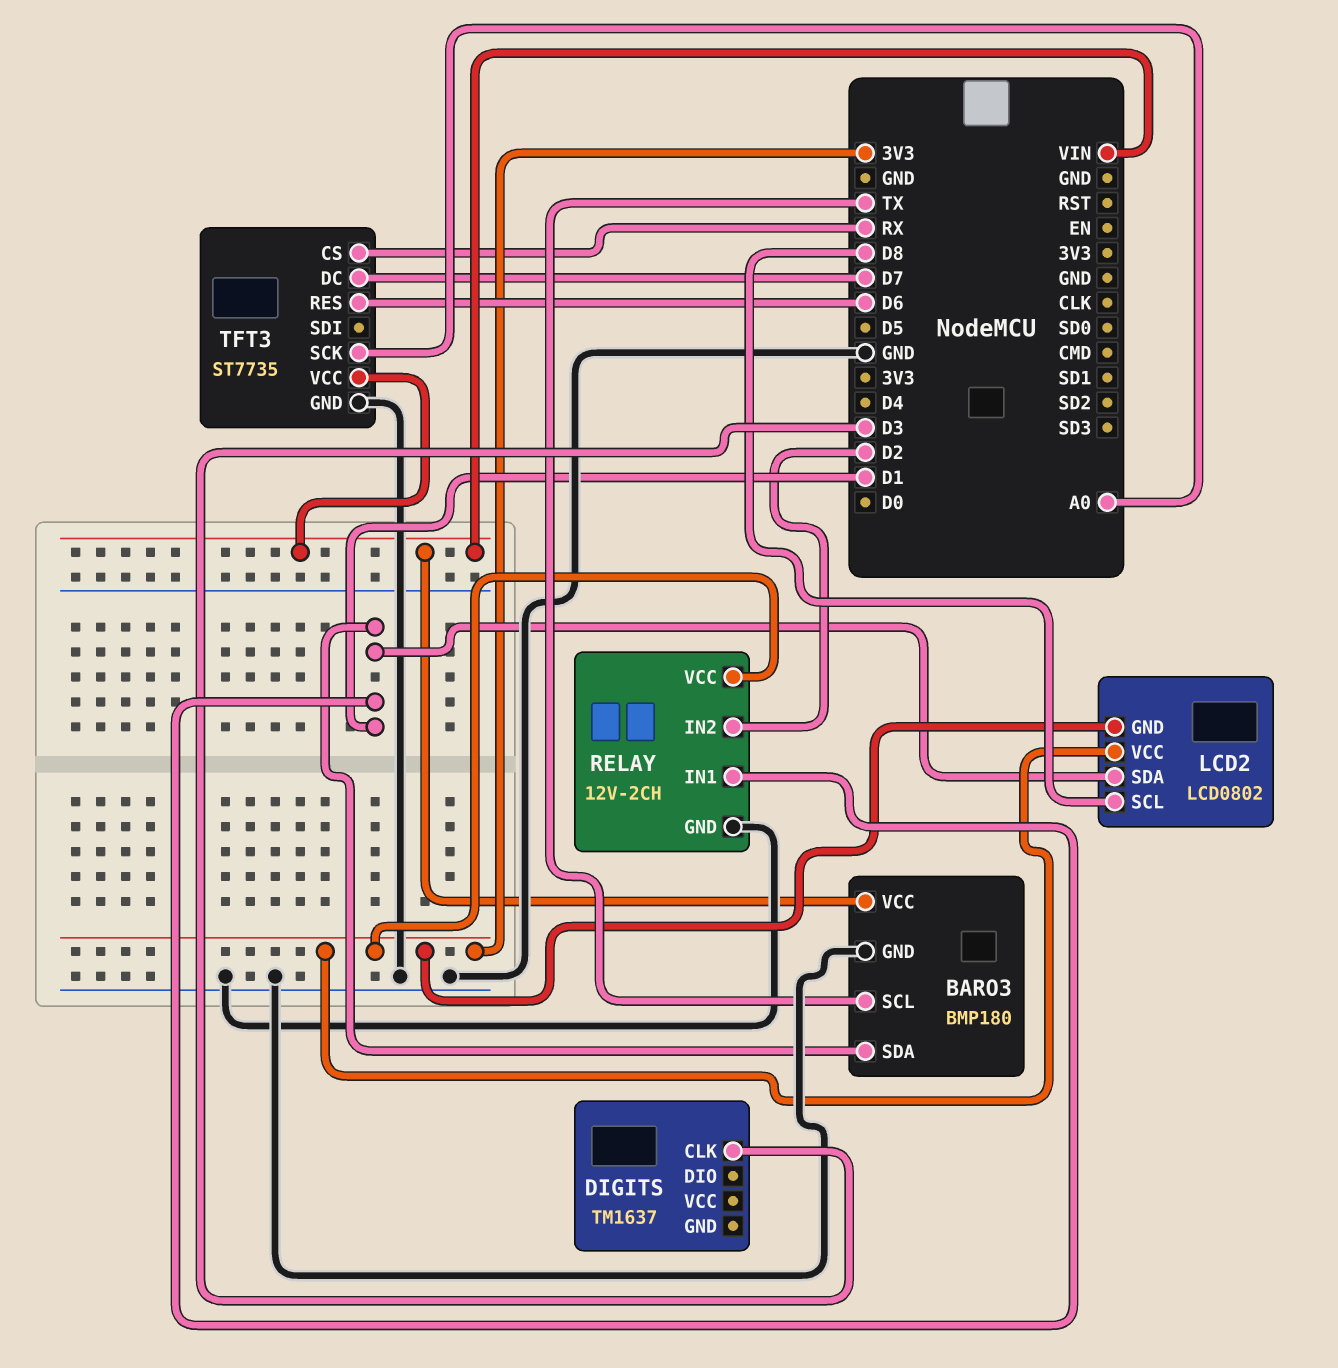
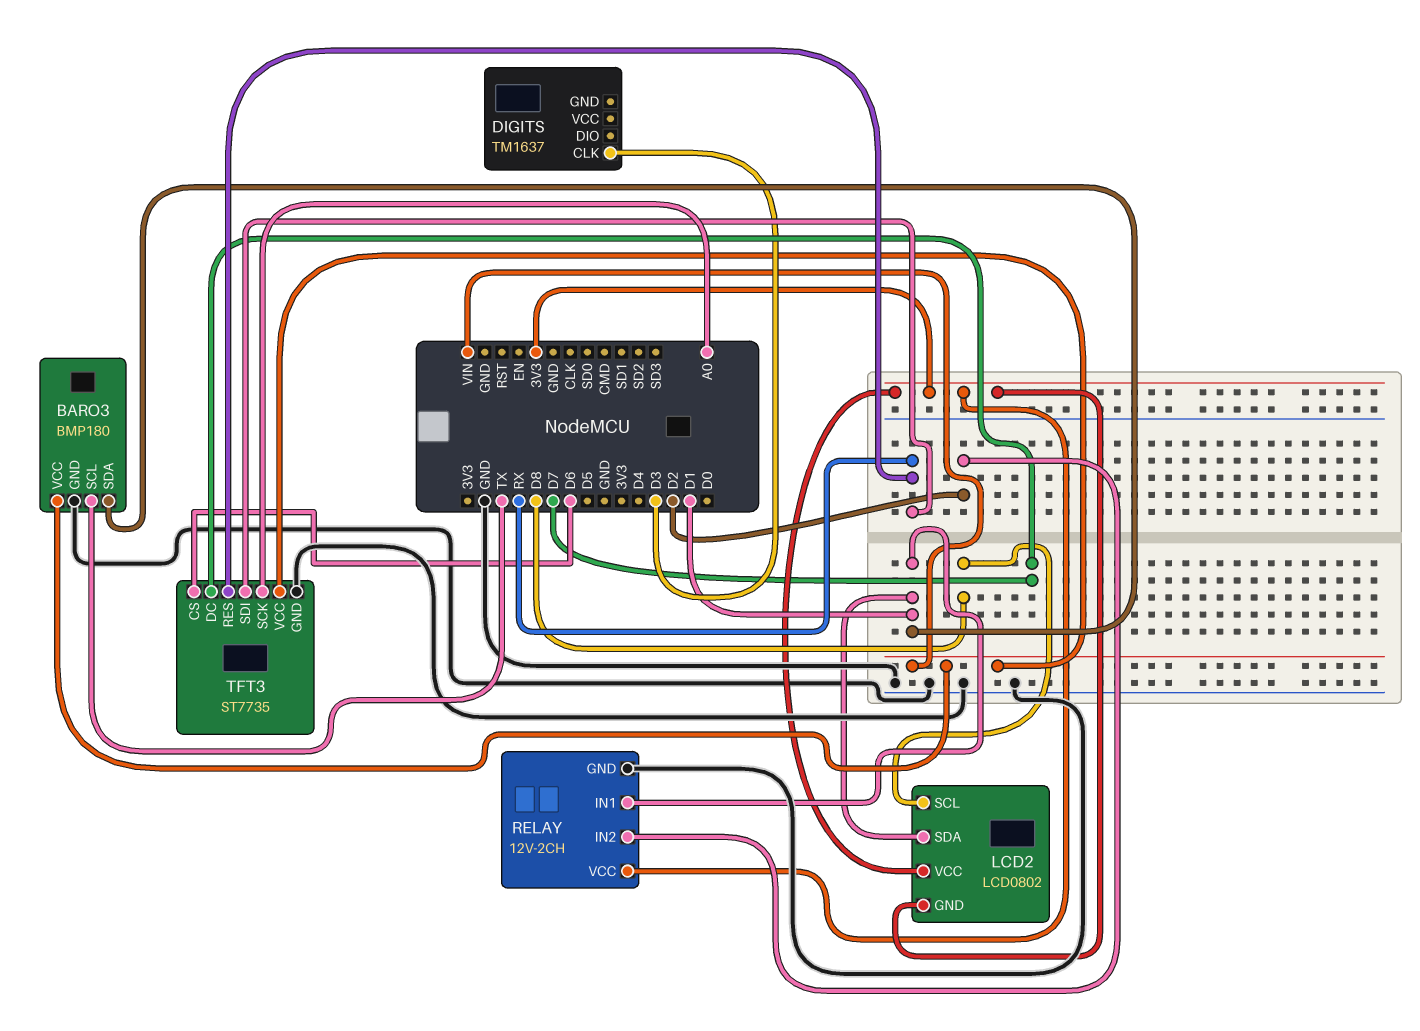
TFT3 pin CS: RX -> D6
TFT3 pin RES: D6 -> RX
TFT3 pin SDI: none -> RX

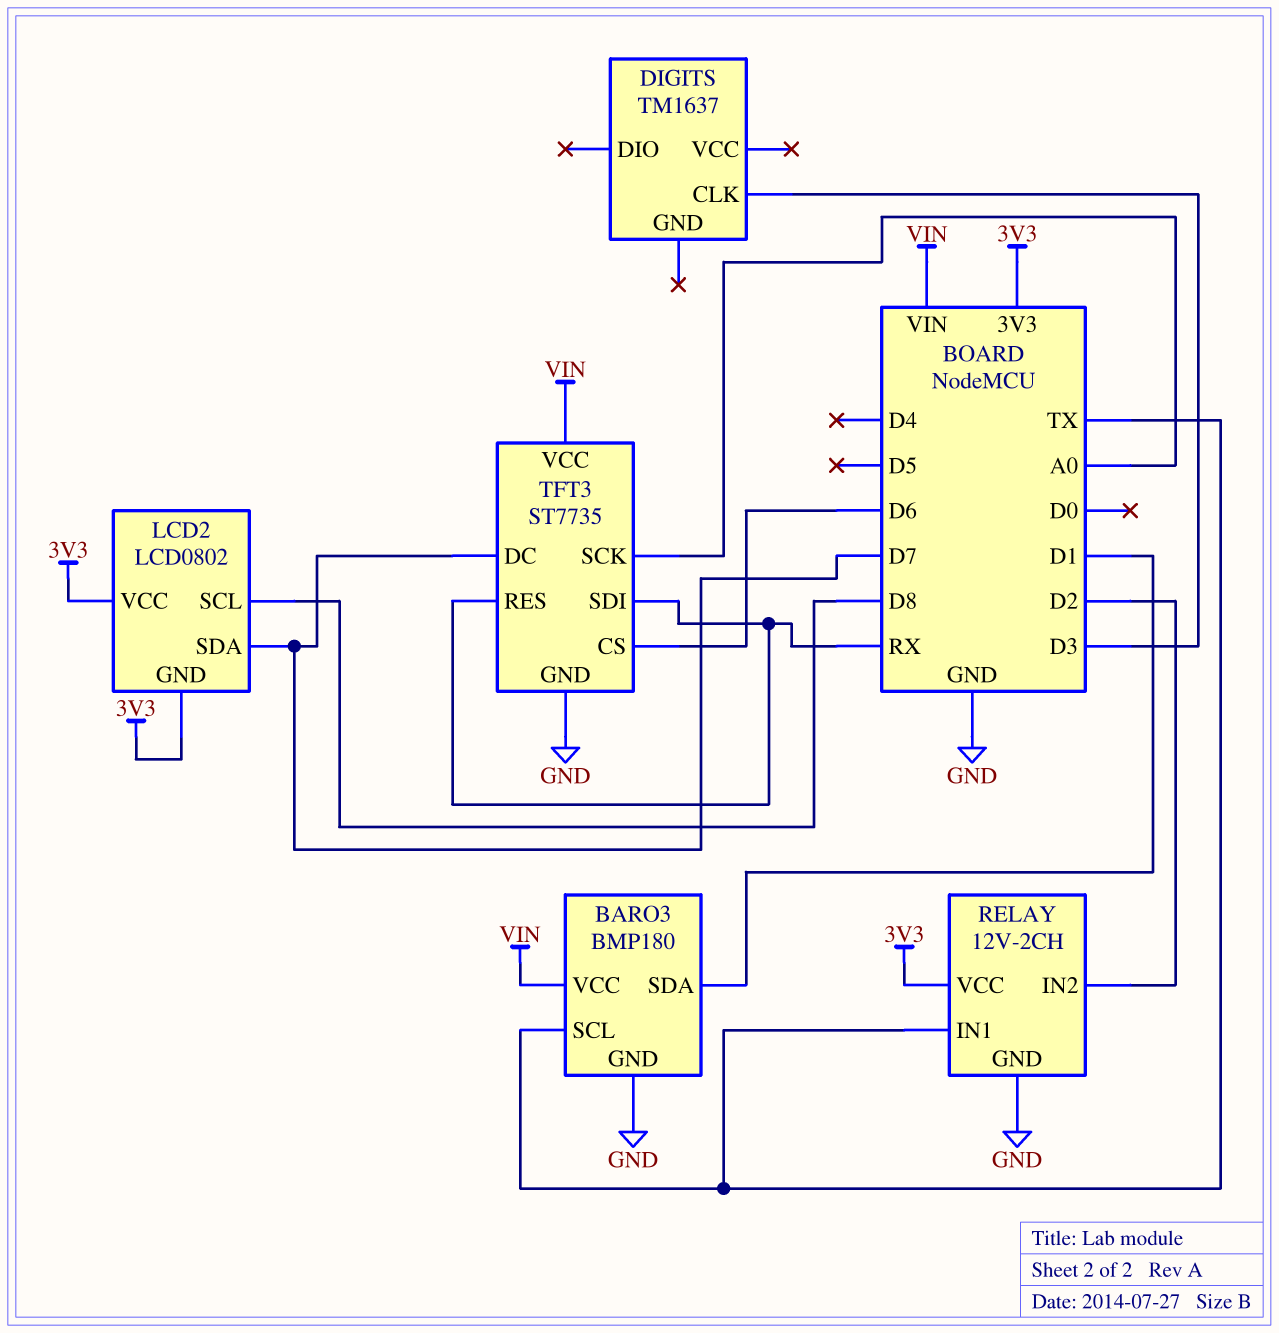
LCD2 pin SDA: D1 -> D7
RELAY pin IN1: D1 -> TX

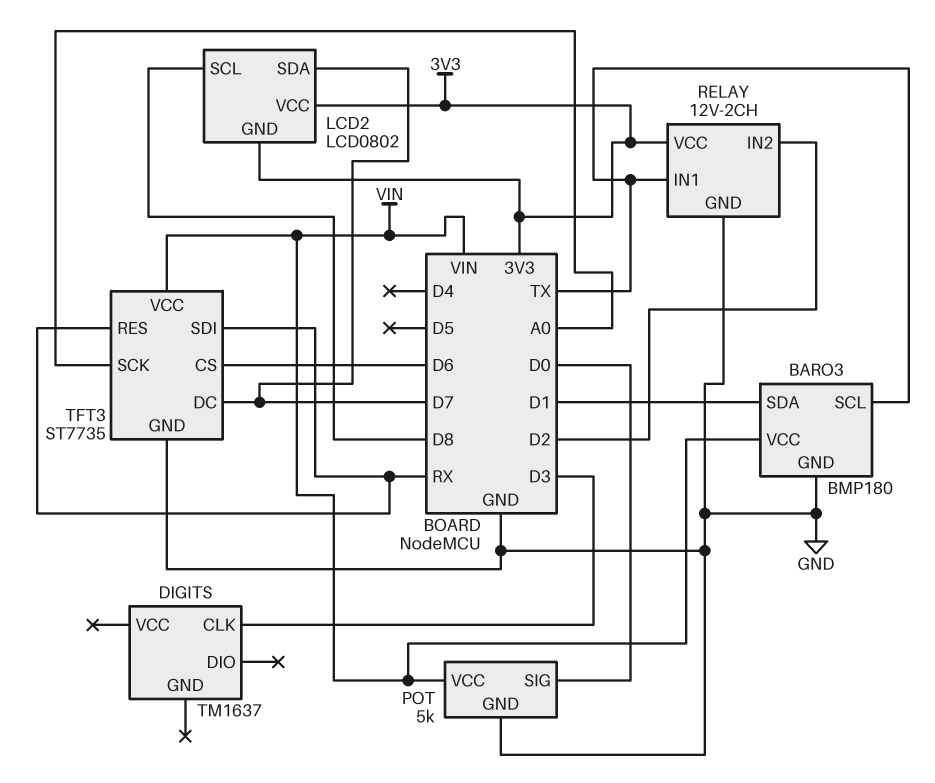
POT: none -> 5k
POT pin GND: none -> GND
POT pin SIG: none -> D0
POT pin VCC: none -> VIN

